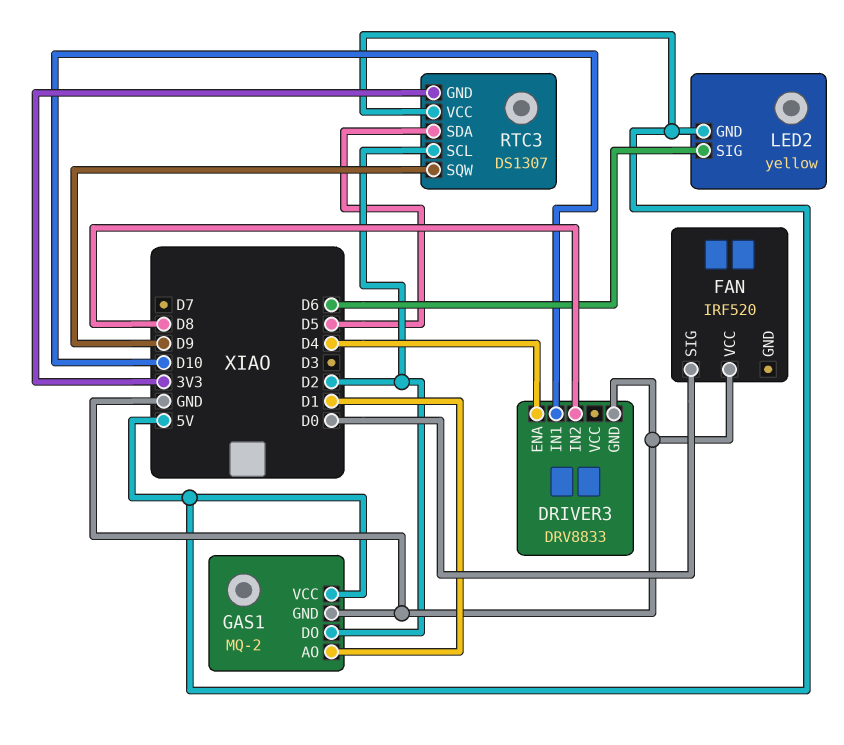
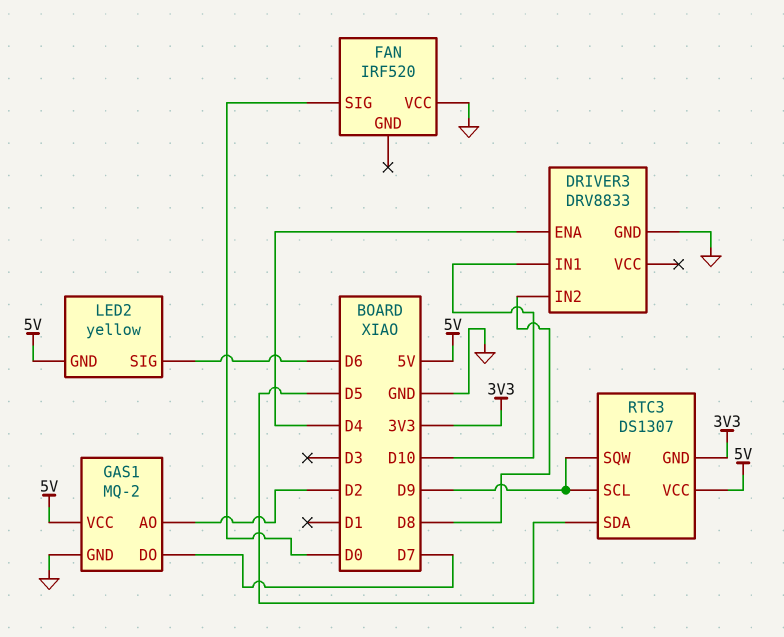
GAS1 pin AO: D1 -> D2
GAS1 pin DO: D2 -> D7
RTC3 pin SCL: D2 -> D9

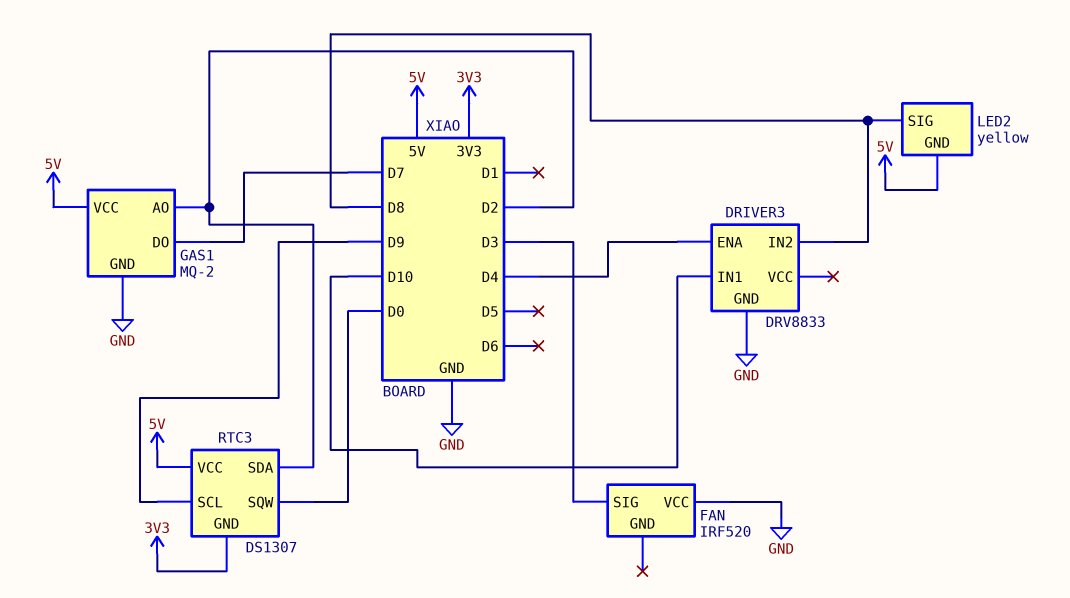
FAN pin SIG: D0 -> D3
LED2 pin SIG: D6 -> D8
RTC3 pin SDA: D5 -> D2
RTC3 pin SQW: D9 -> D0

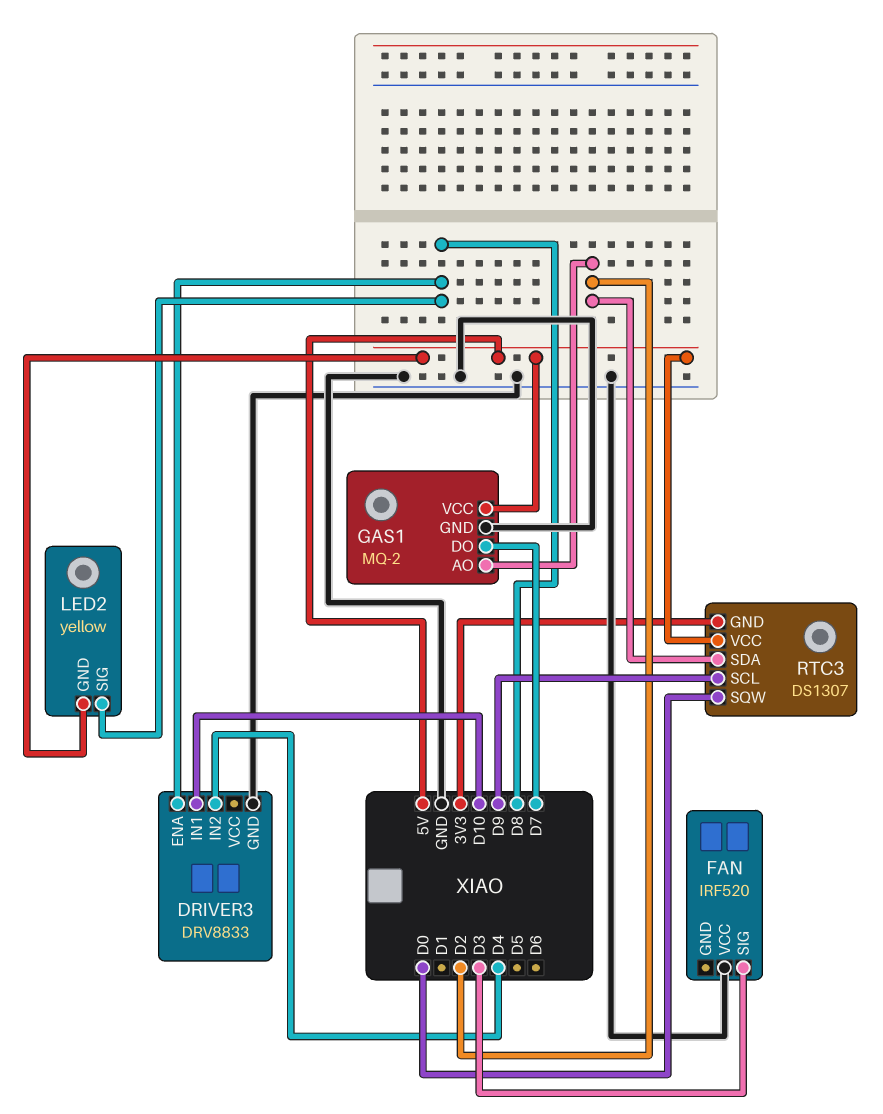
DRIVER3 pin ENA: D4 -> D8
DRIVER3 pin IN2: D8 -> D4

